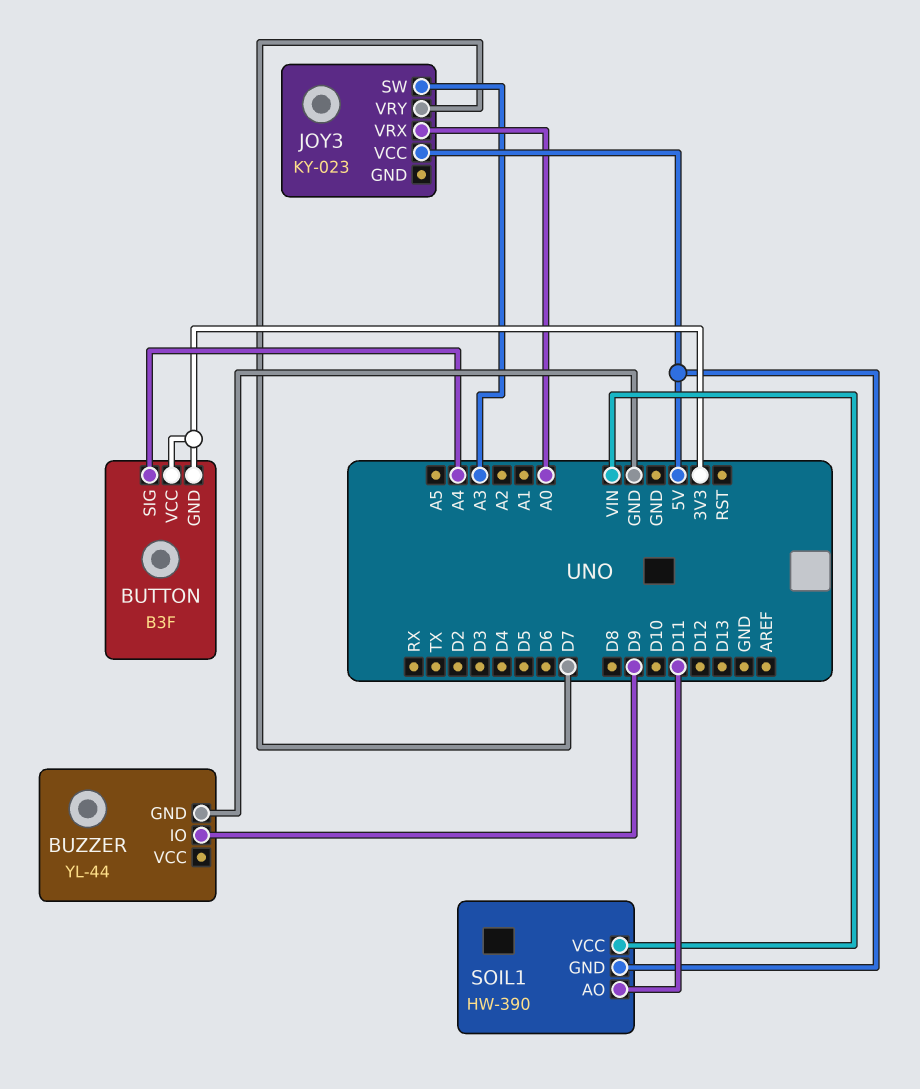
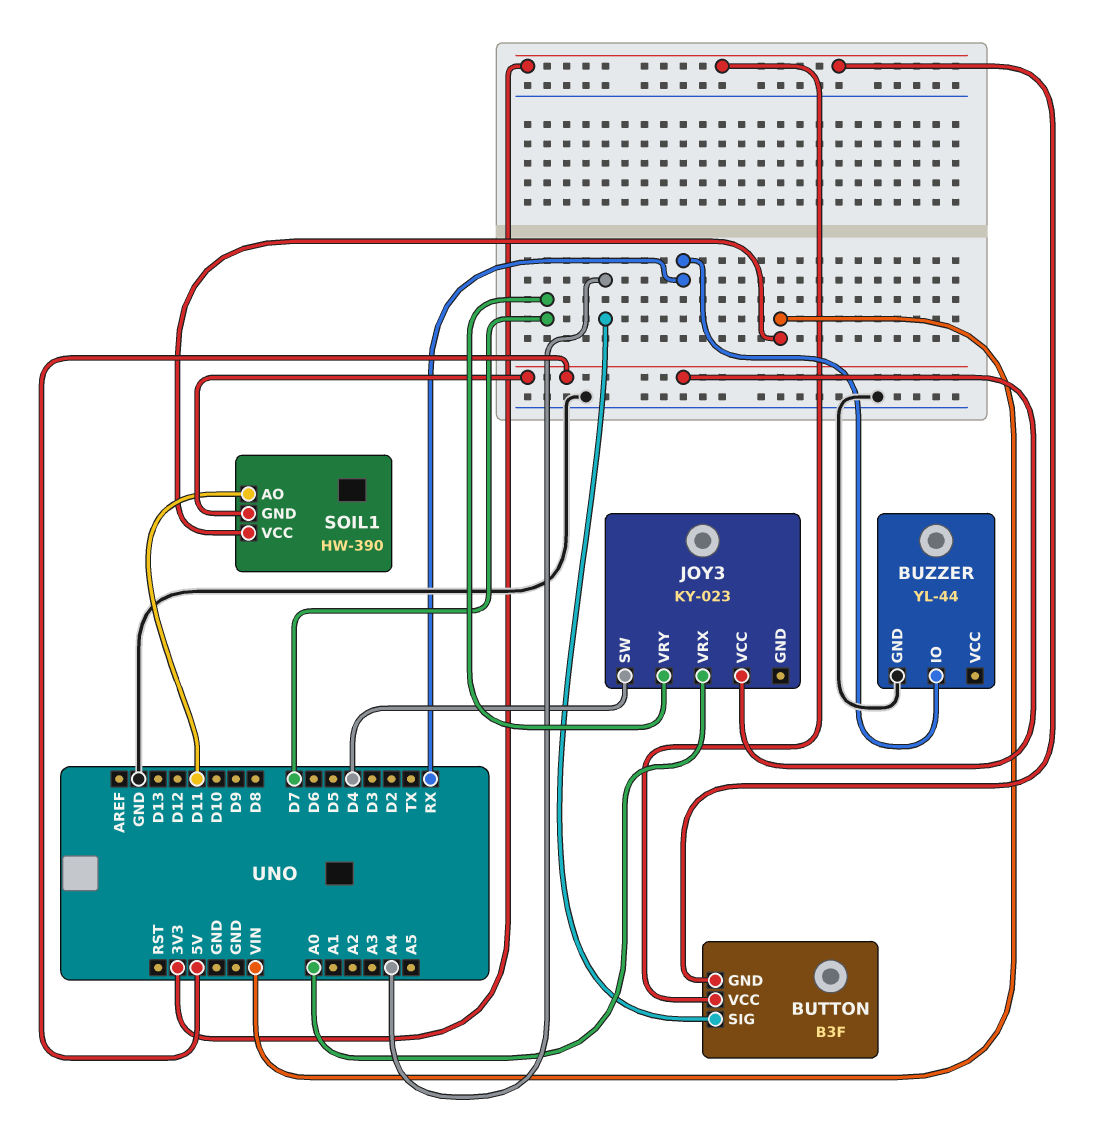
BUZZER pin IO: D9 -> RX
JOY3 pin SW: A3 -> D4

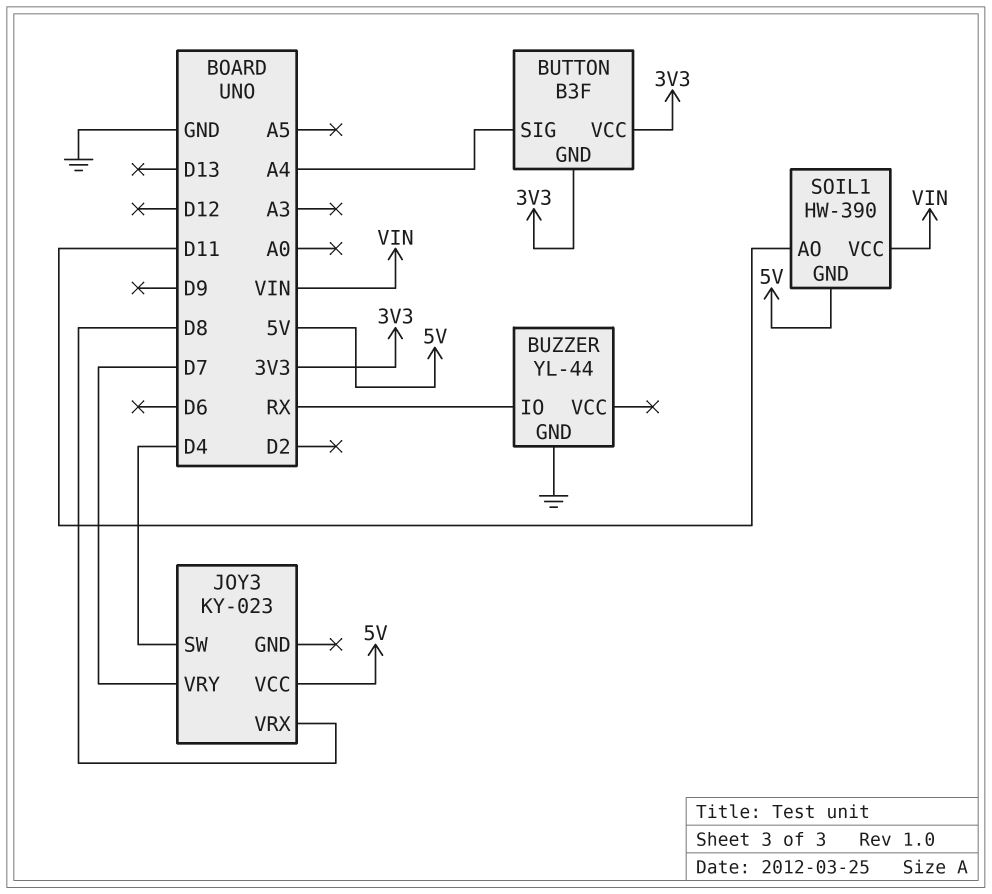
JOY3 pin VRX: A0 -> D8

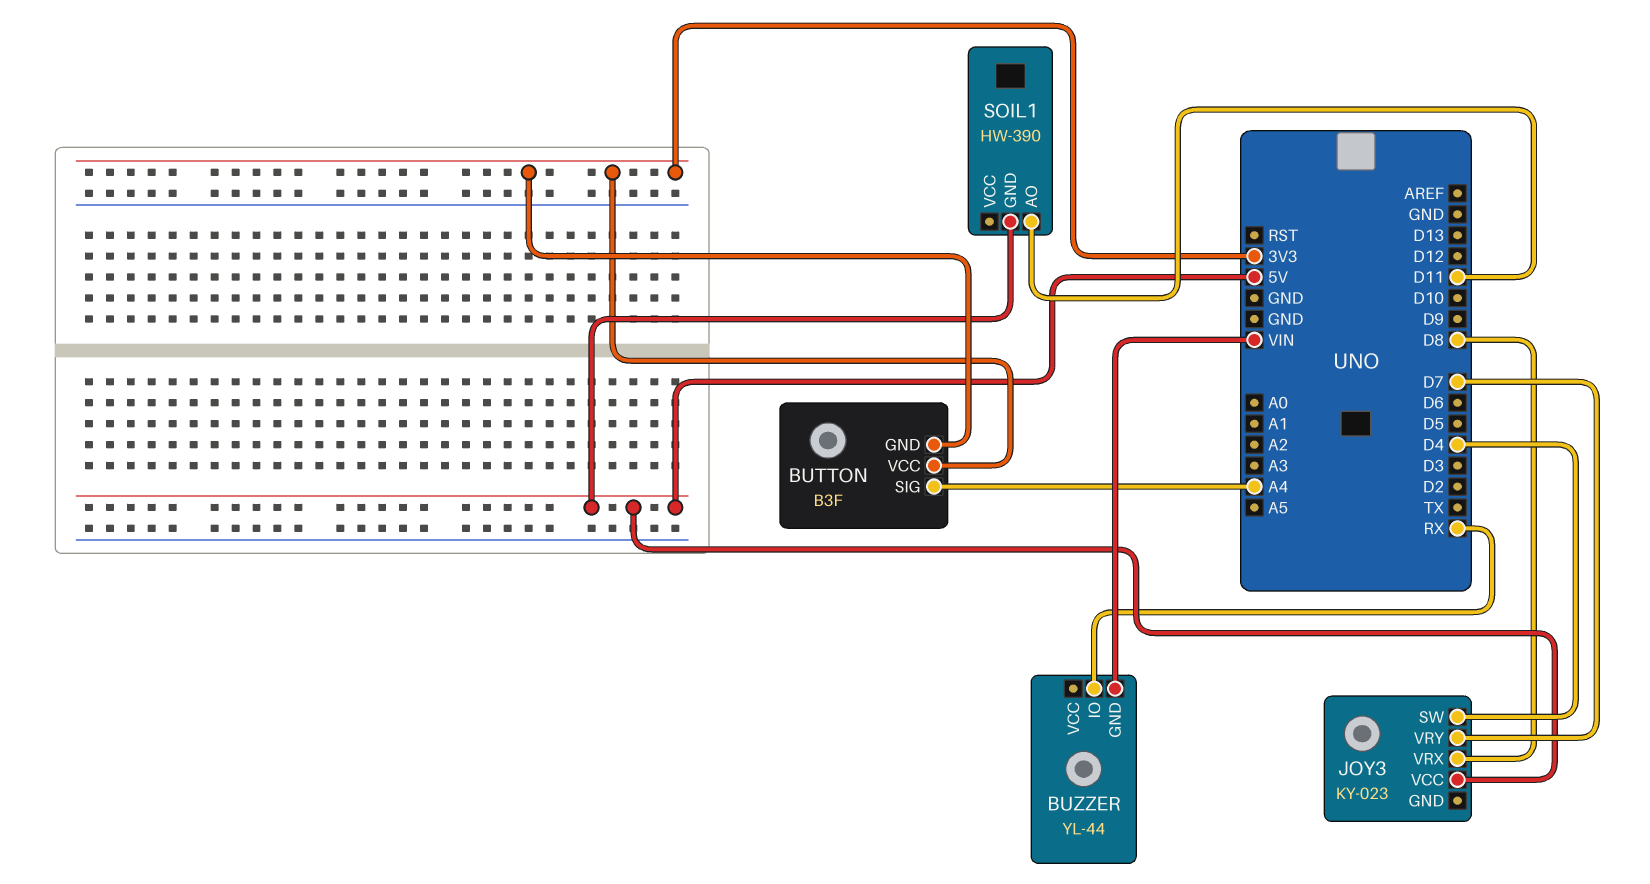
BUZZER pin GND: GND -> VIN
SOIL1 pin VCC: VIN -> none

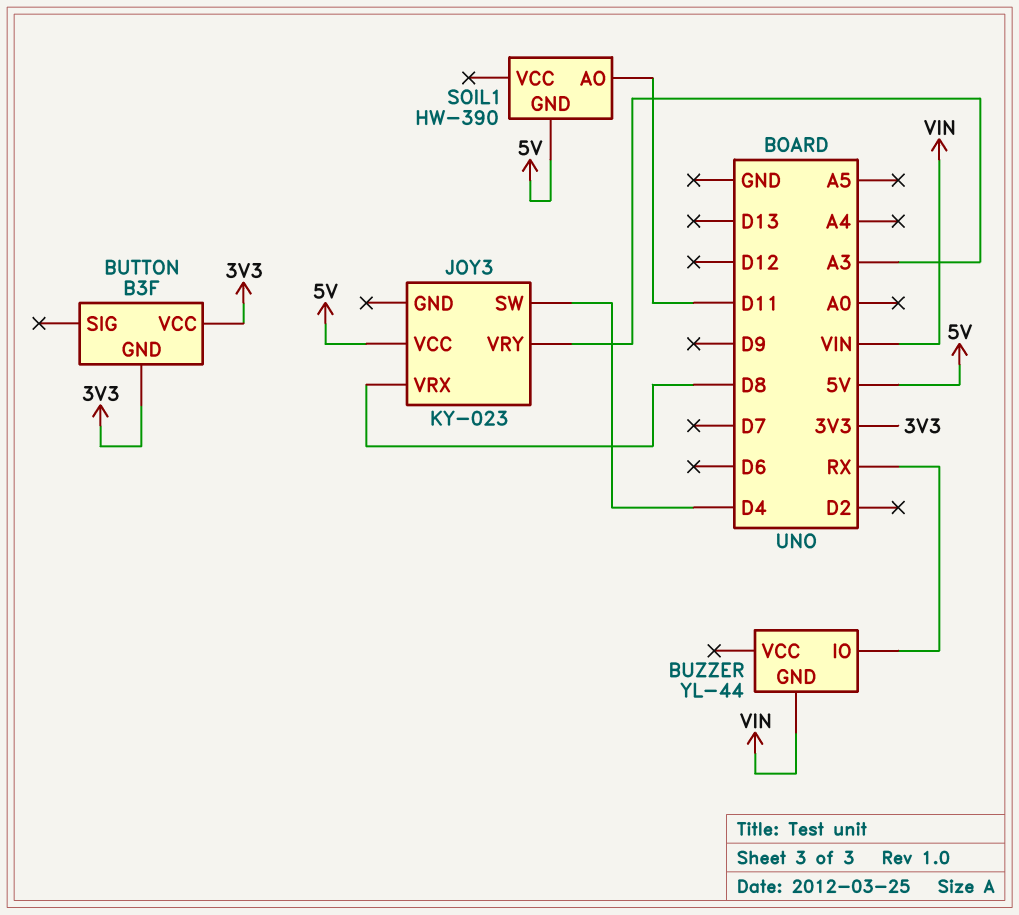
BUTTON pin SIG: A4 -> none
JOY3 pin VRY: D7 -> A3

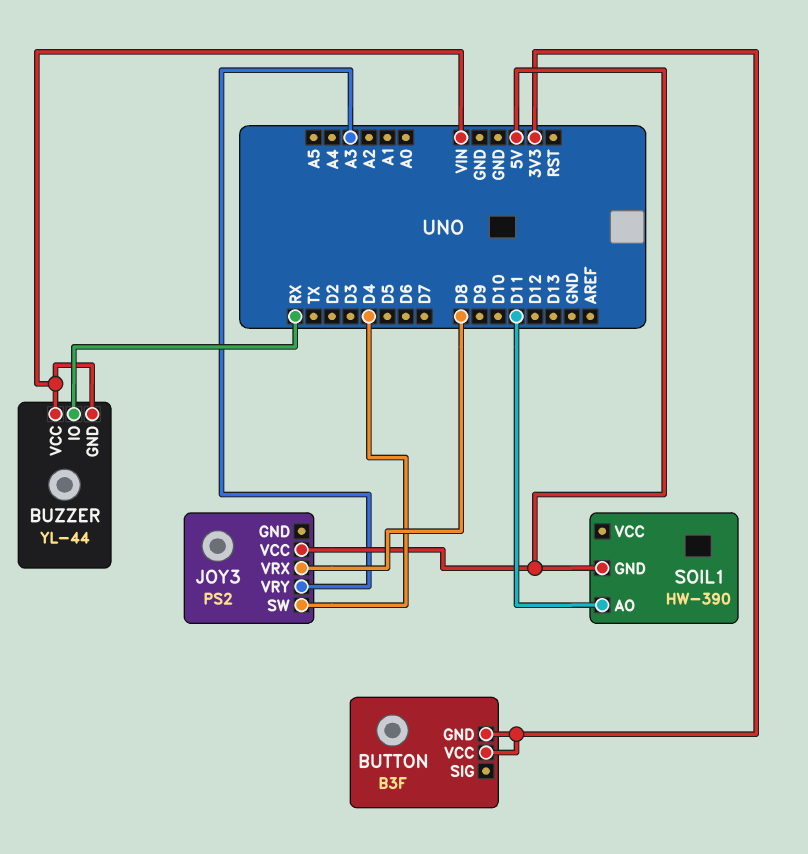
BUZZER pin VCC: none -> VIN
JOY3: KY-023 -> PS2

